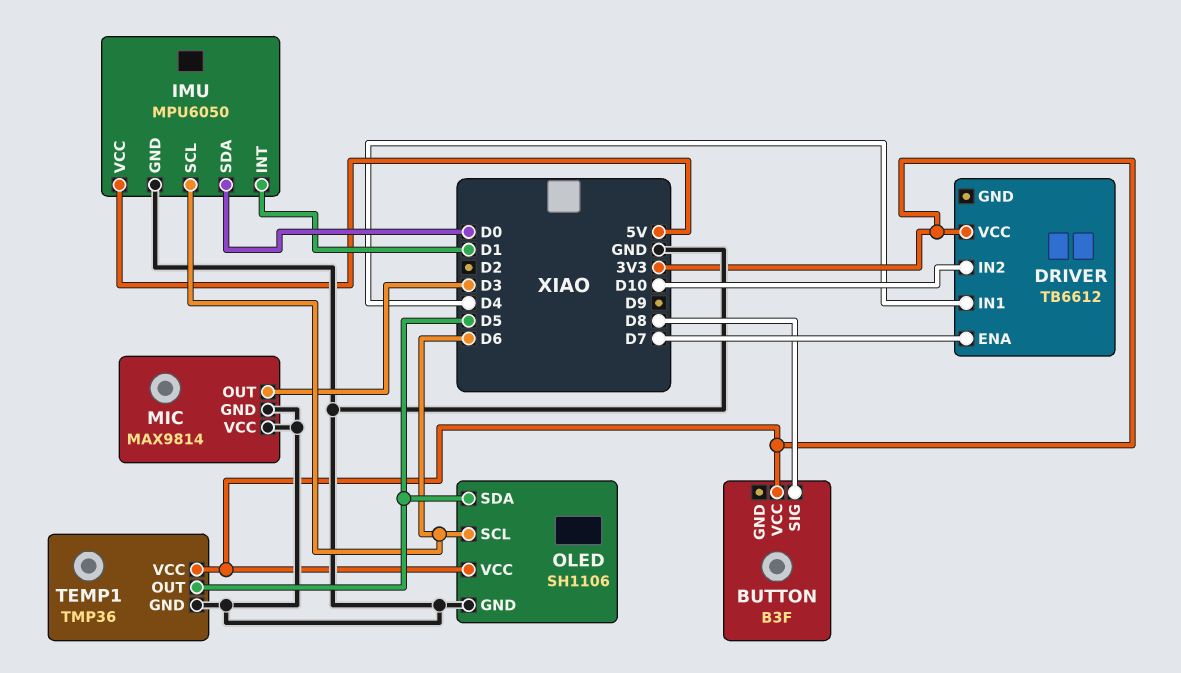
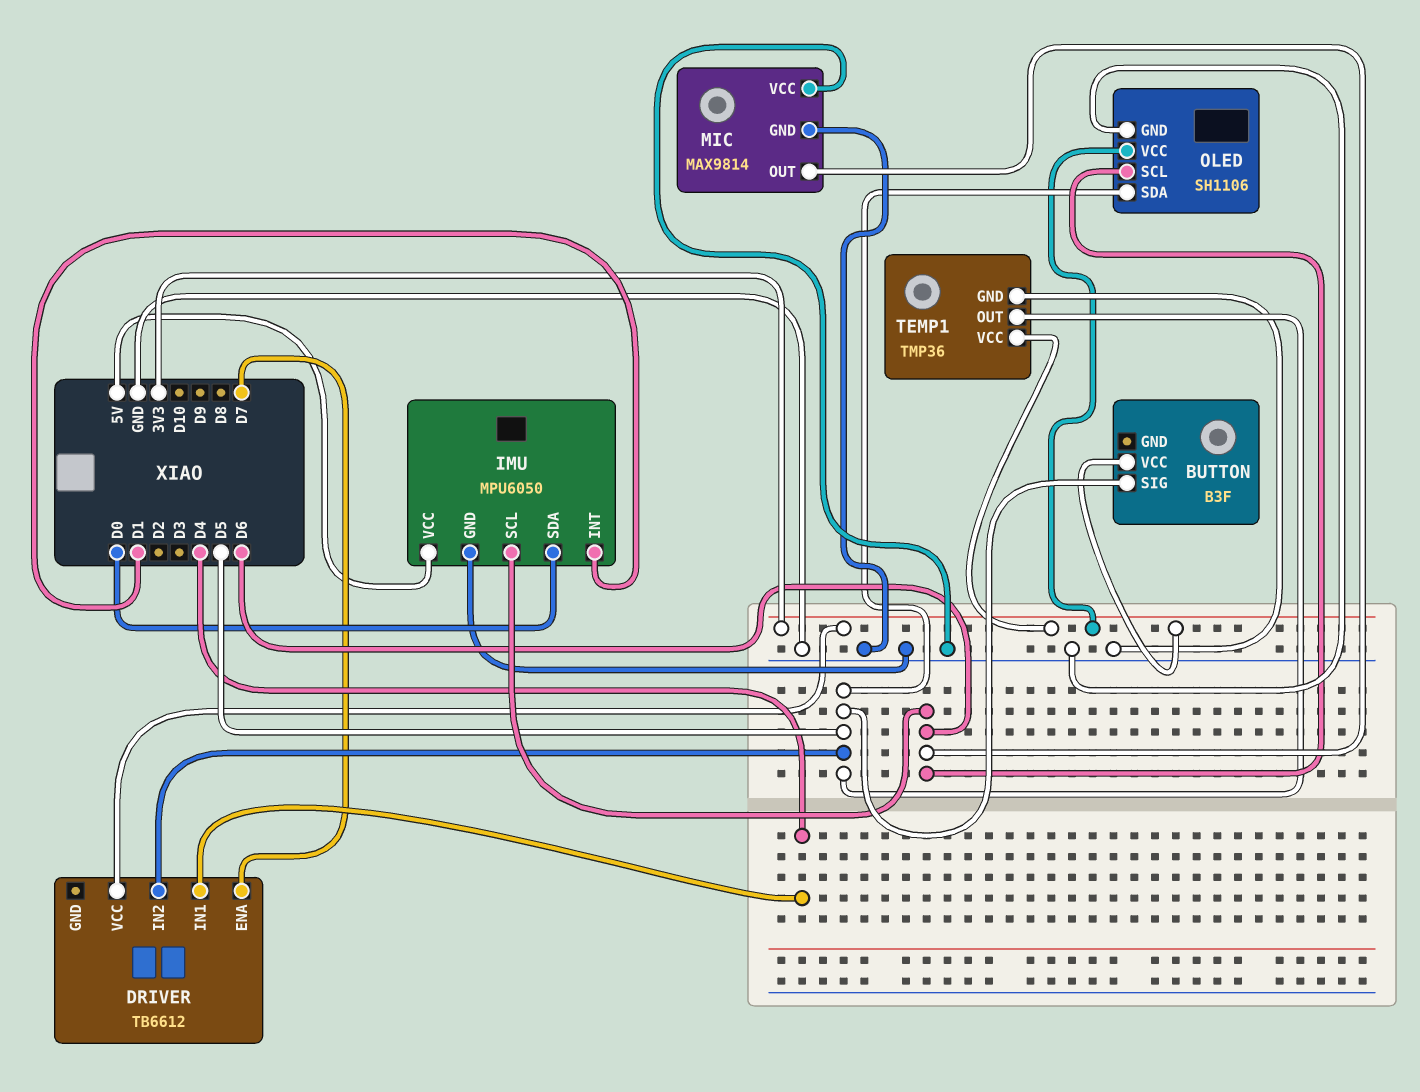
BUTTON pin SIG: D8 -> D5
DRIVER pin IN2: D10 -> D5
MIC pin OUT: D3 -> D6

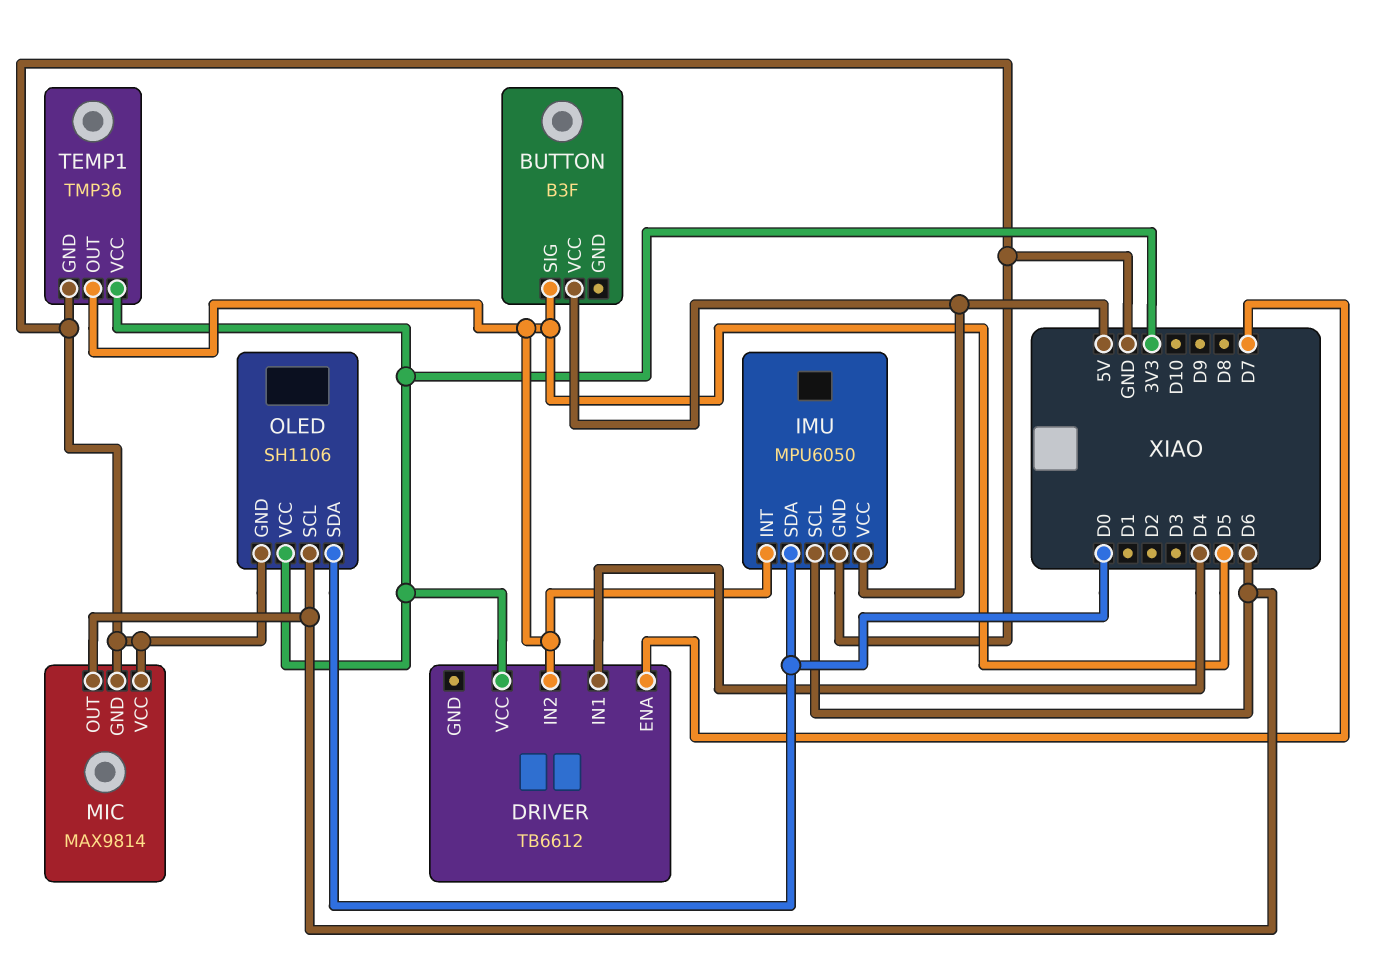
BUTTON pin VCC: 3V3 -> 5V
IMU pin INT: D1 -> D5
OLED pin SDA: D5 -> D0

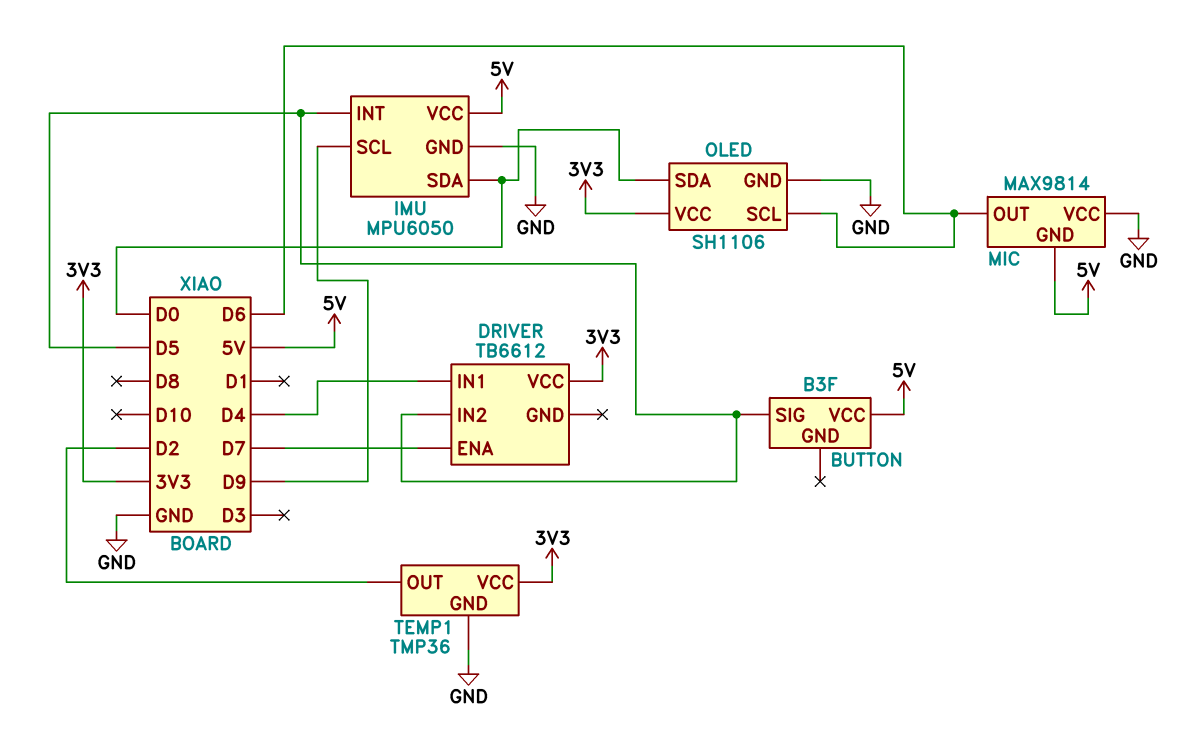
IMU pin SCL: D6 -> D9
MIC pin GND: GND -> 5V
TEMP1 pin OUT: D5 -> D2

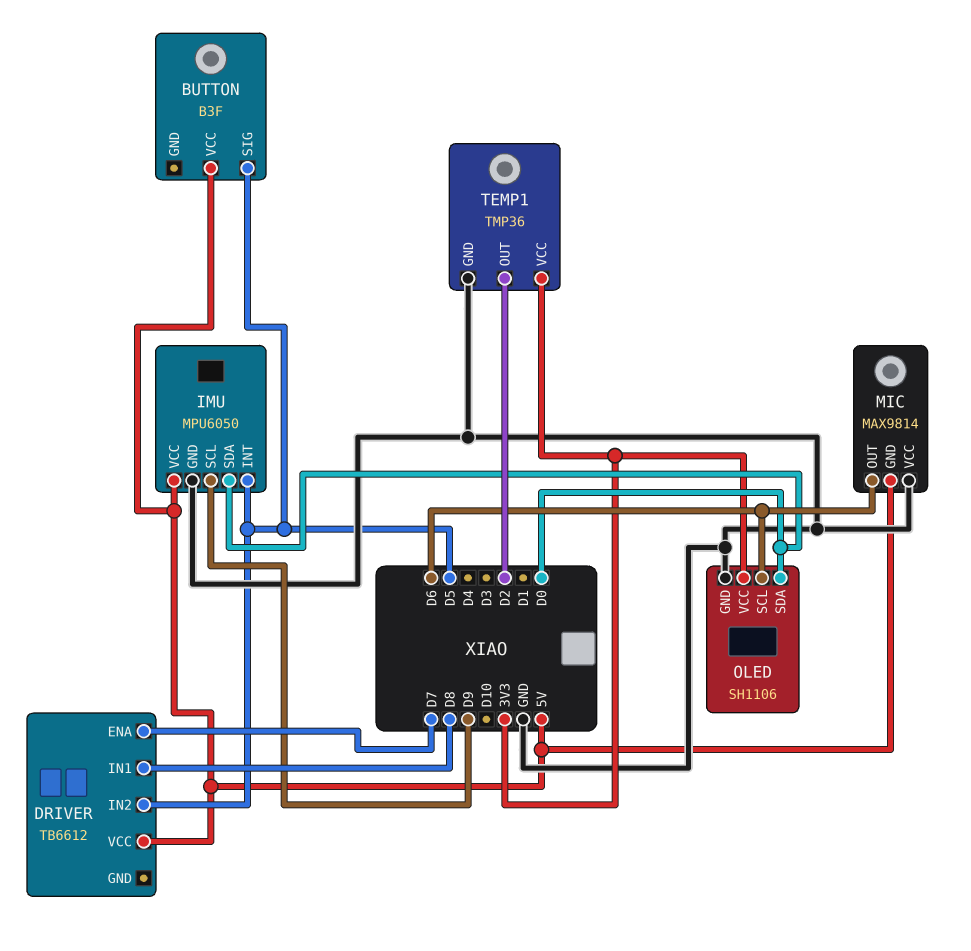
DRIVER pin IN1: D4 -> D8
DRIVER pin VCC: 3V3 -> 5V

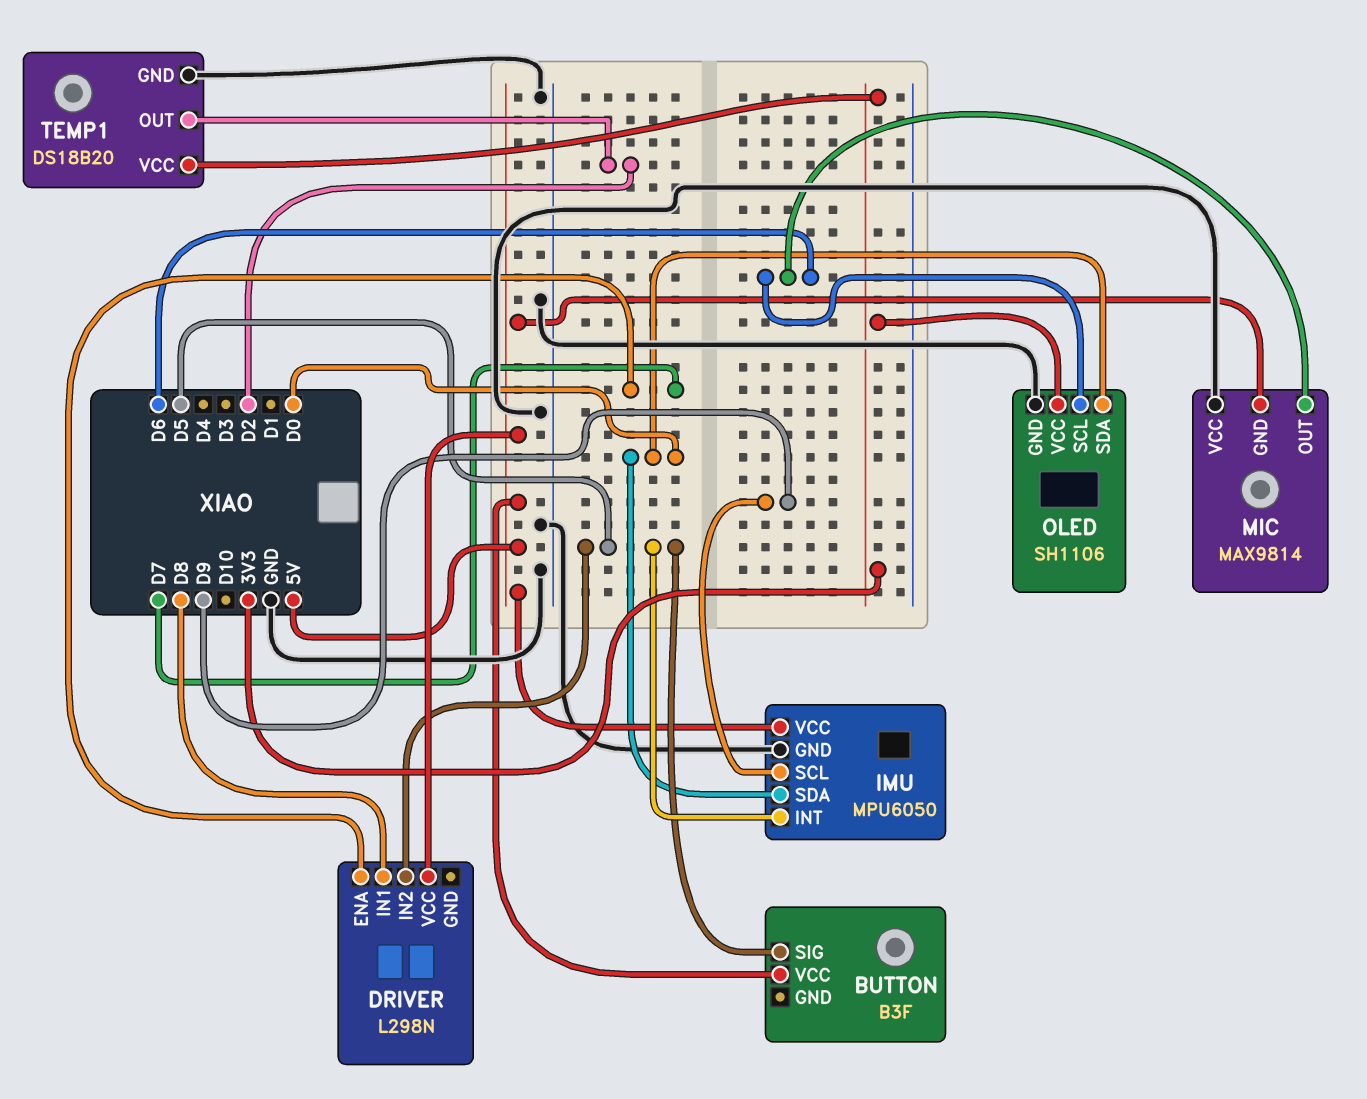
DRIVER: TB6612 -> L298N
TEMP1: TMP36 -> DS18B20

